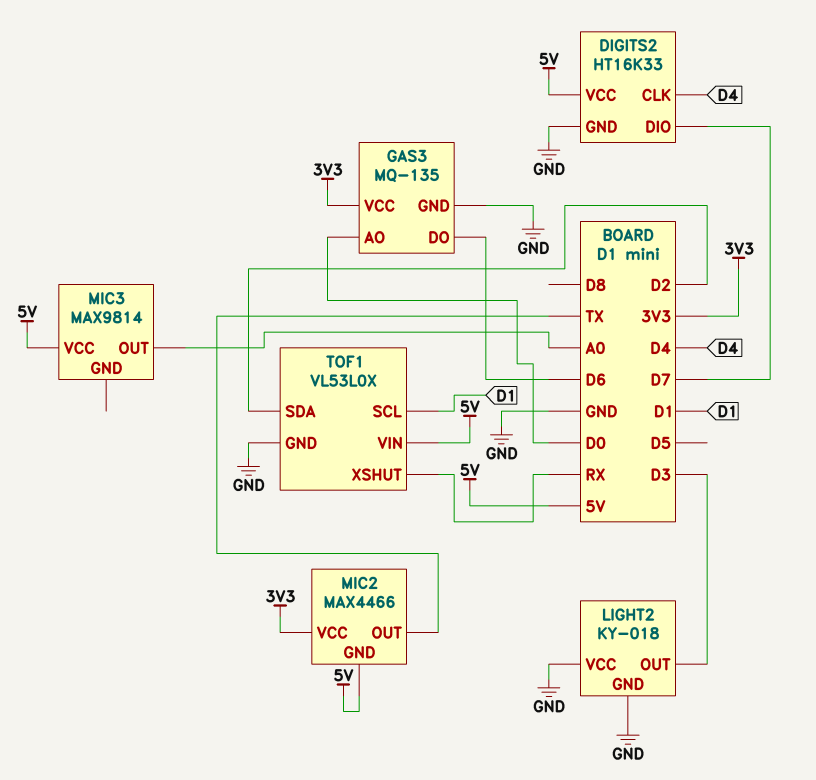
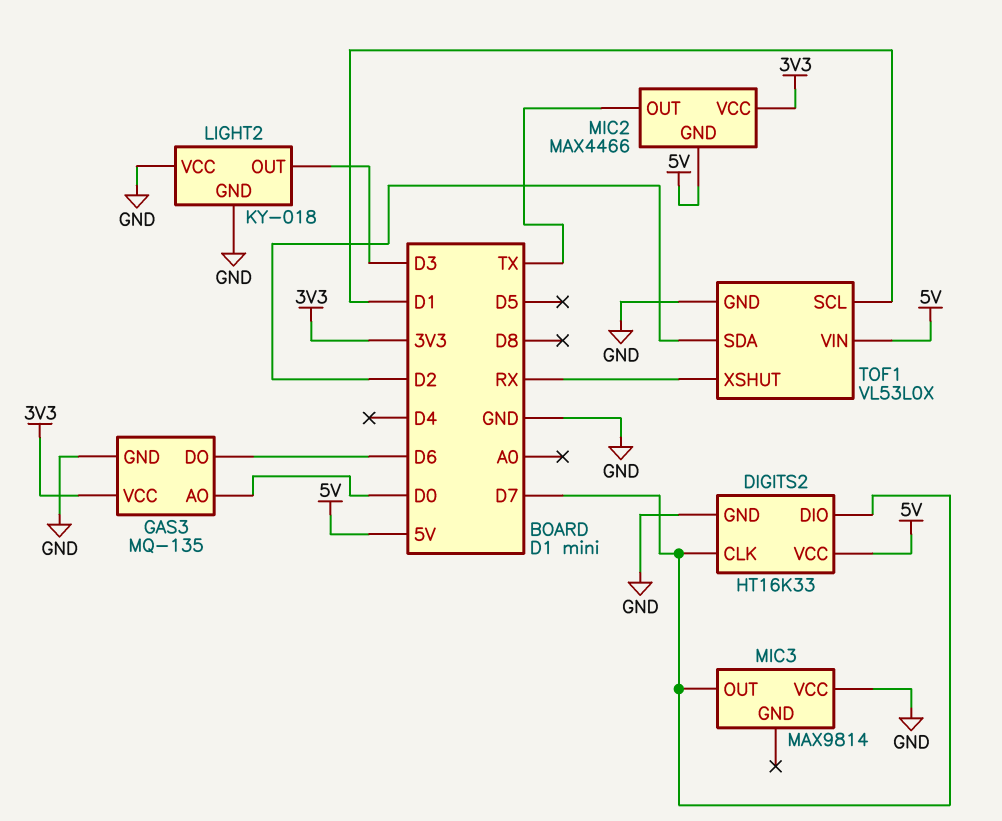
DIGITS2 pin CLK: D4 -> D7
MIC3 pin OUT: A0 -> D7
MIC3 pin VCC: 5V -> GND

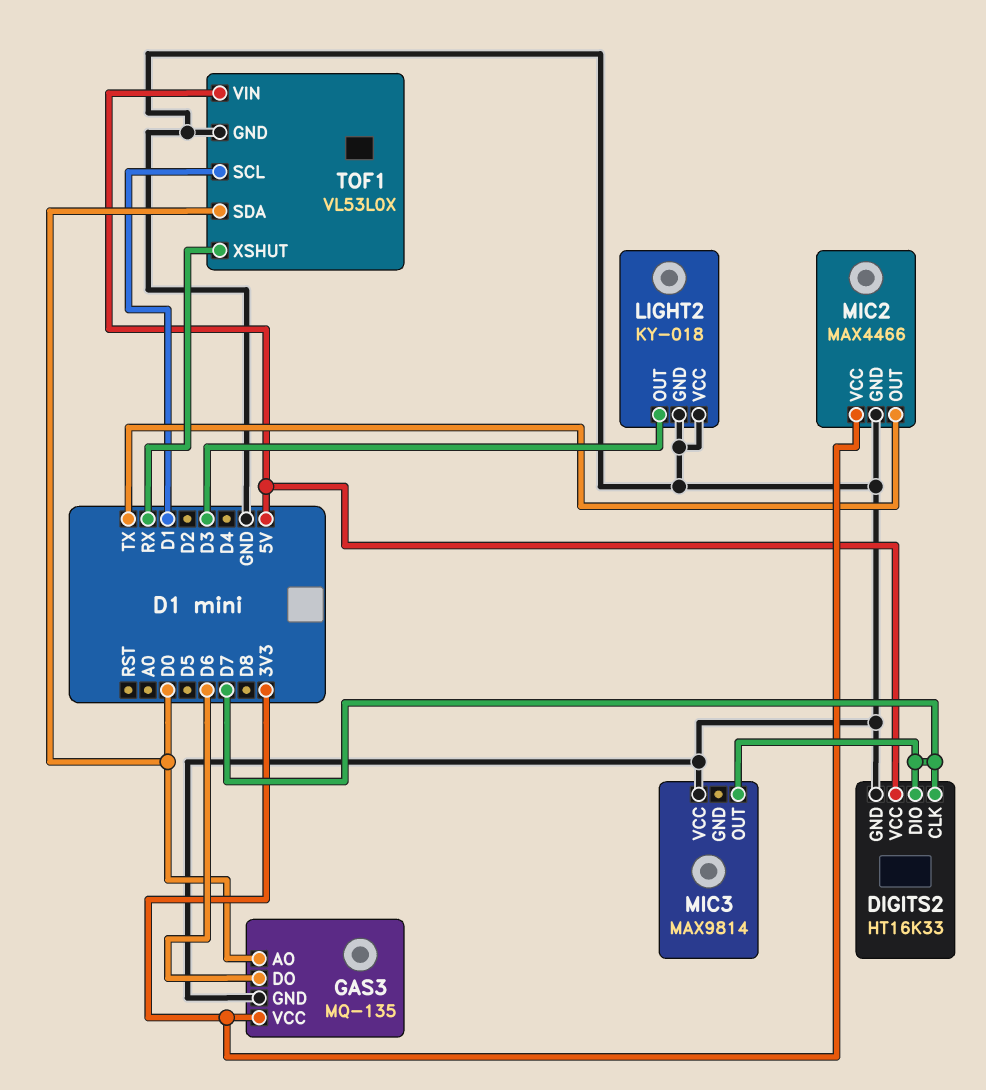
MIC2 pin GND: 5V -> GND
TOF1 pin SDA: D2 -> D0

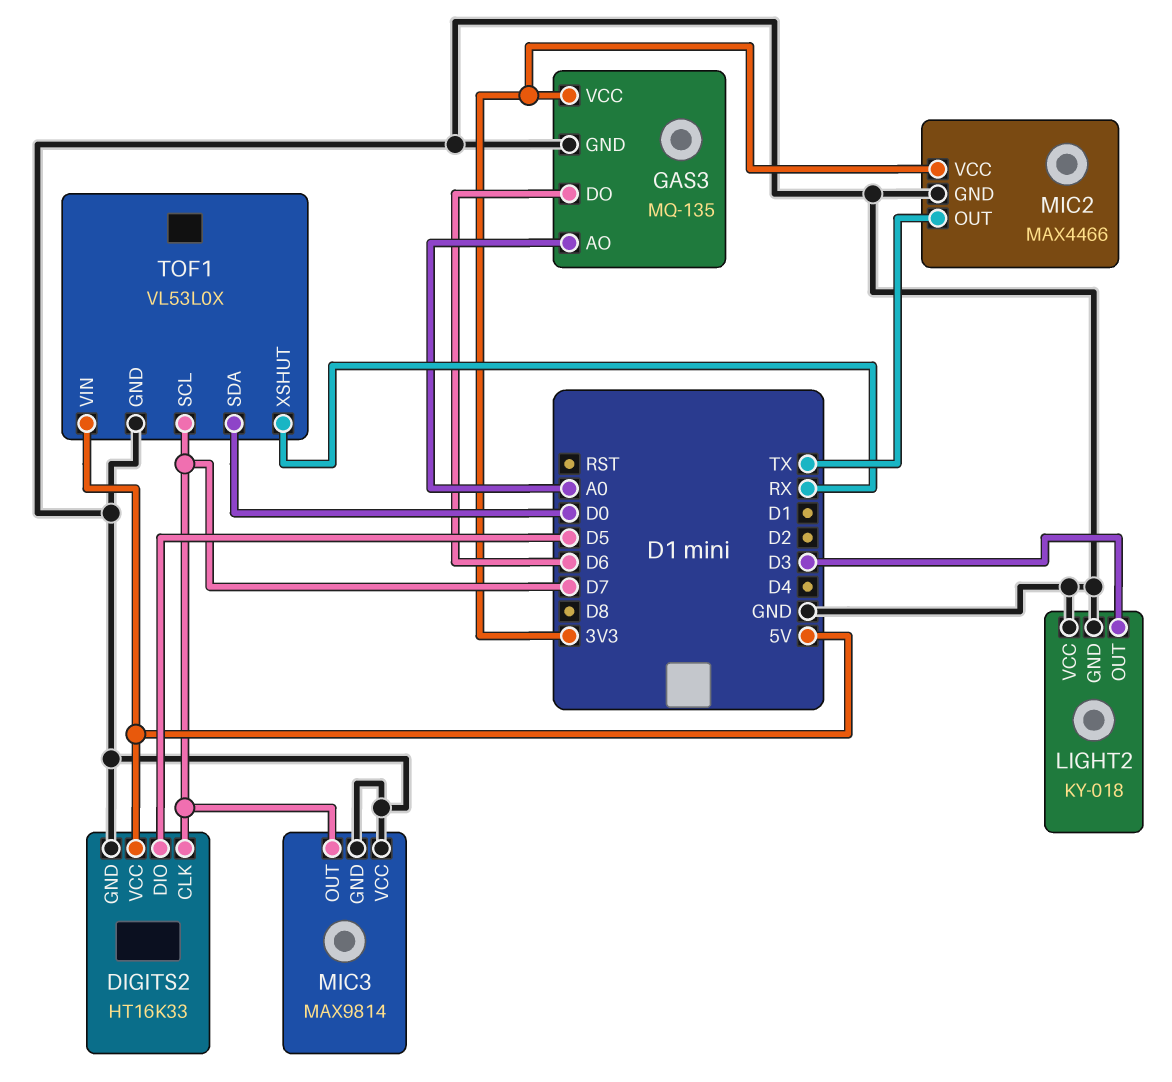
DIGITS2 pin DIO: D7 -> D5
GAS3 pin AO: D0 -> A0
MIC3 pin GND: none -> GND
TOF1 pin SCL: D1 -> D7

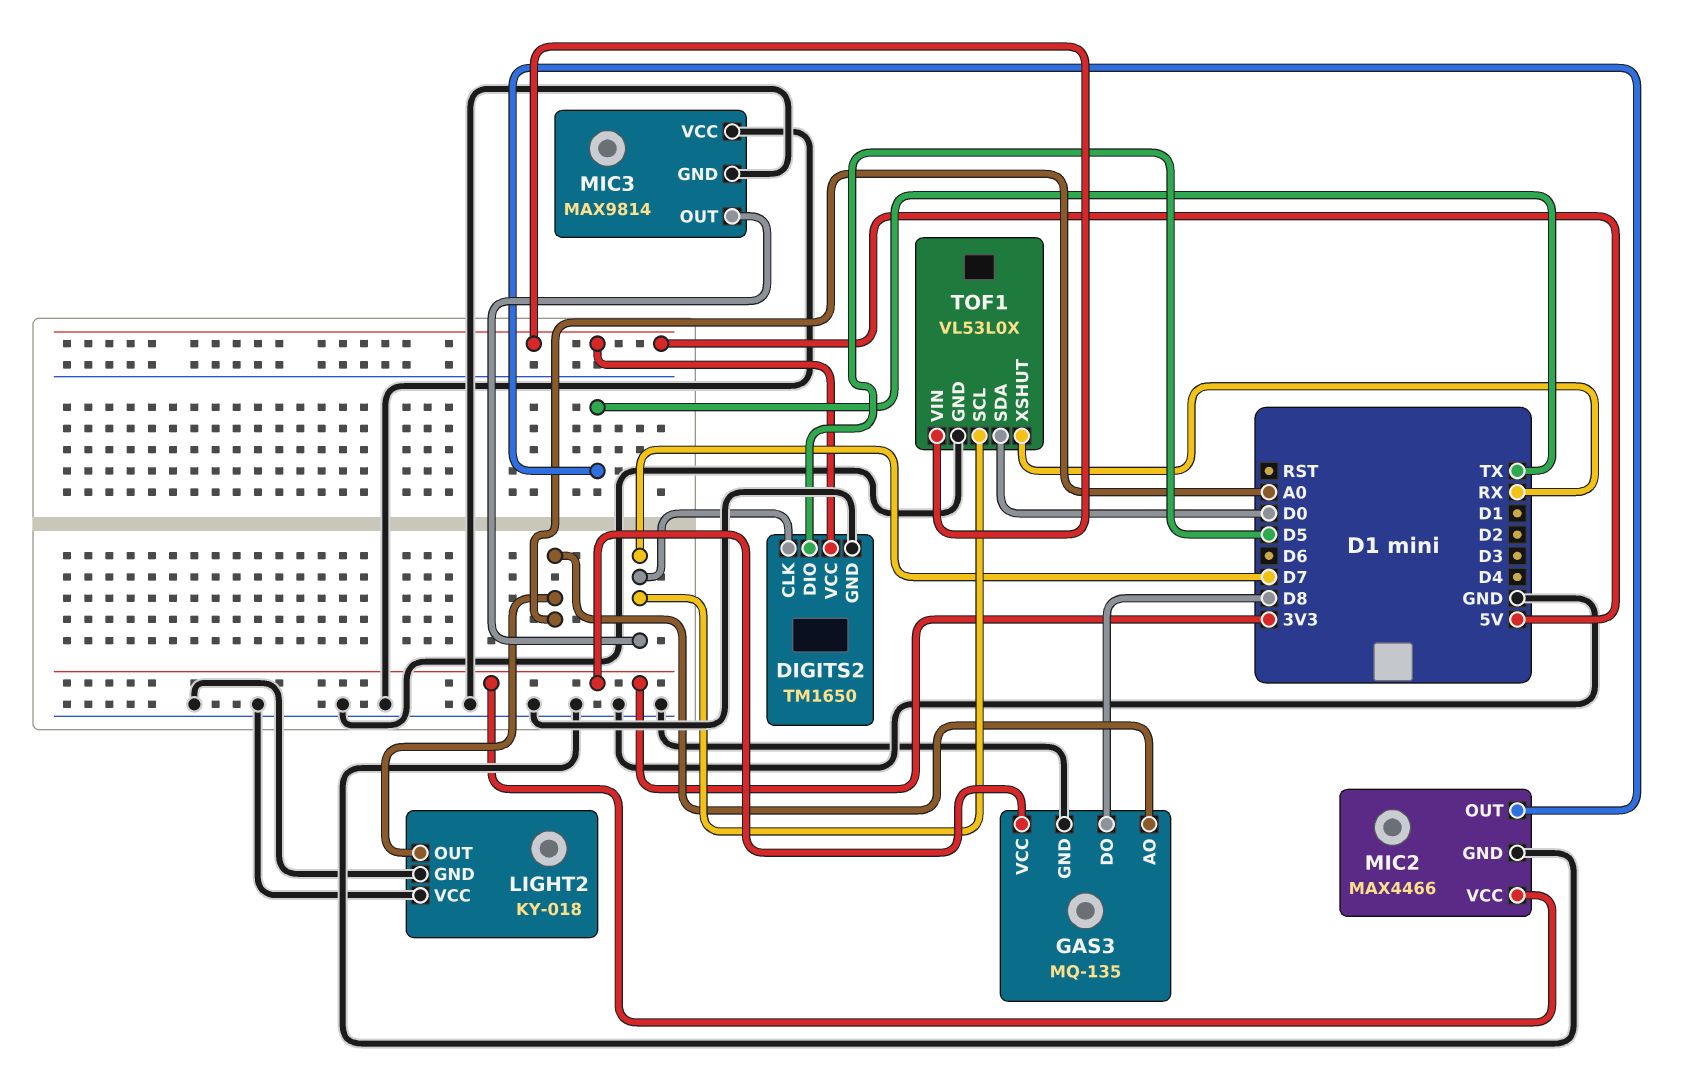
DIGITS2: HT16K33 -> TM1650
GAS3 pin DO: D6 -> D8
LIGHT2 pin OUT: D3 -> A0

